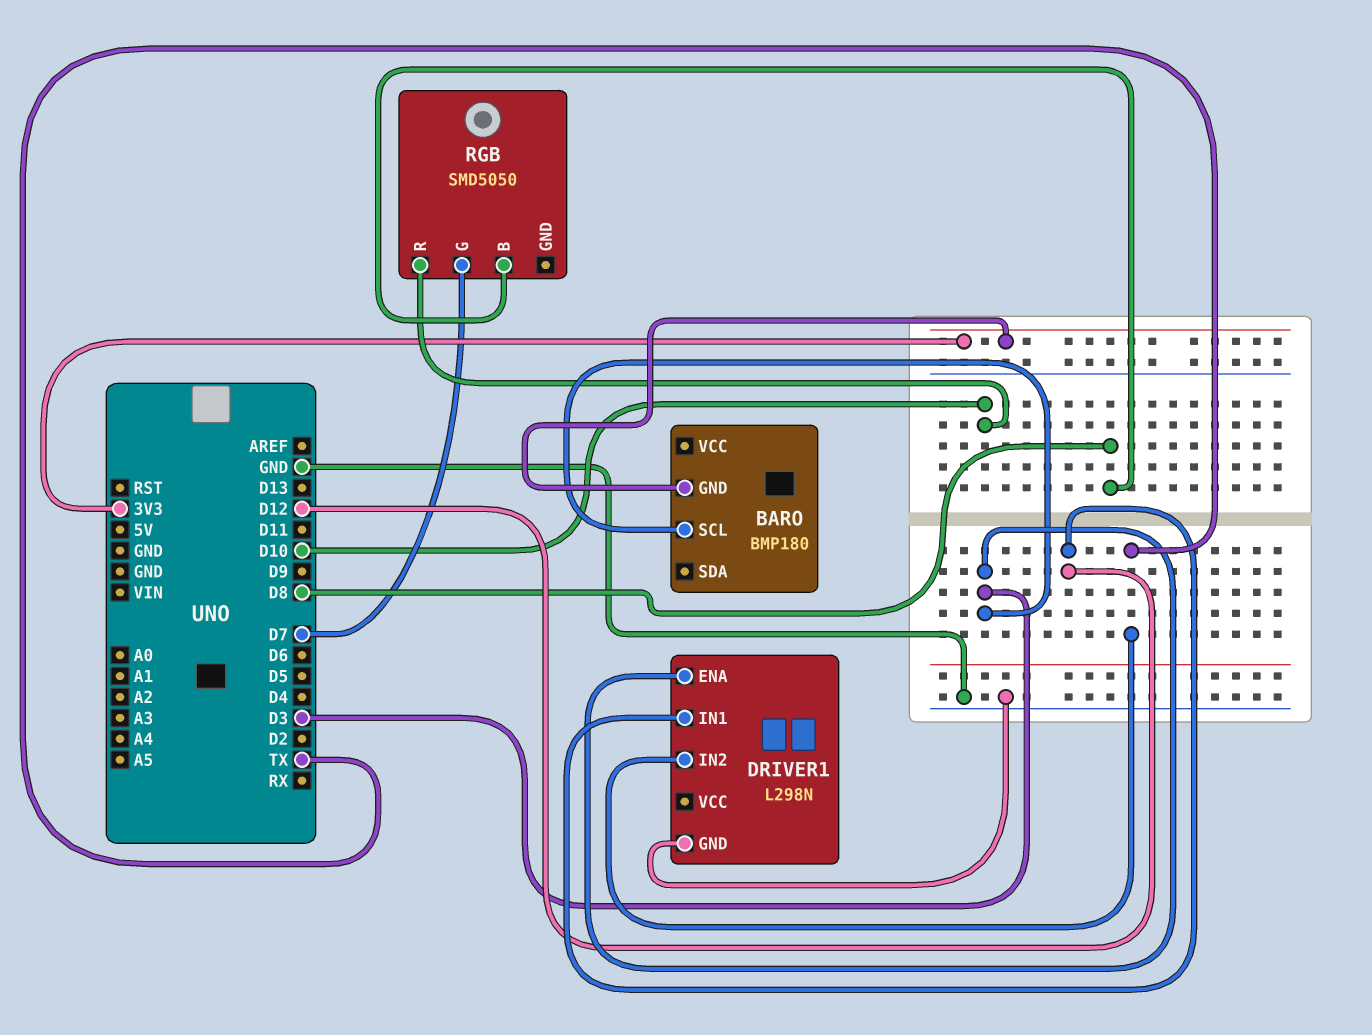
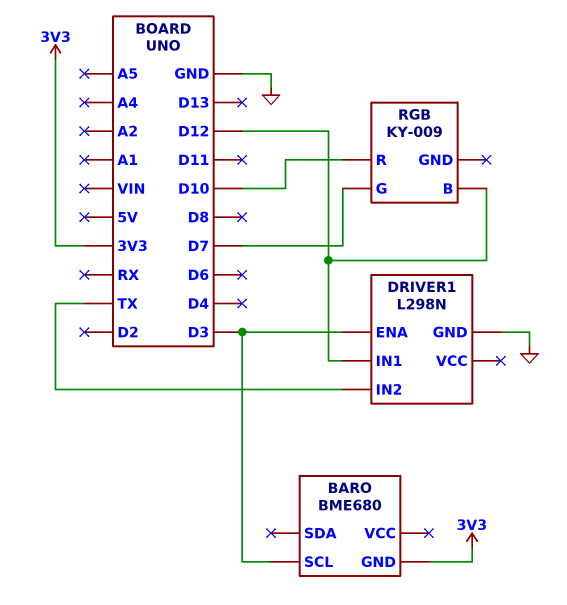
BARO: BMP180 -> BME680
RGB: SMD5050 -> KY-009
RGB pin B: D8 -> D12

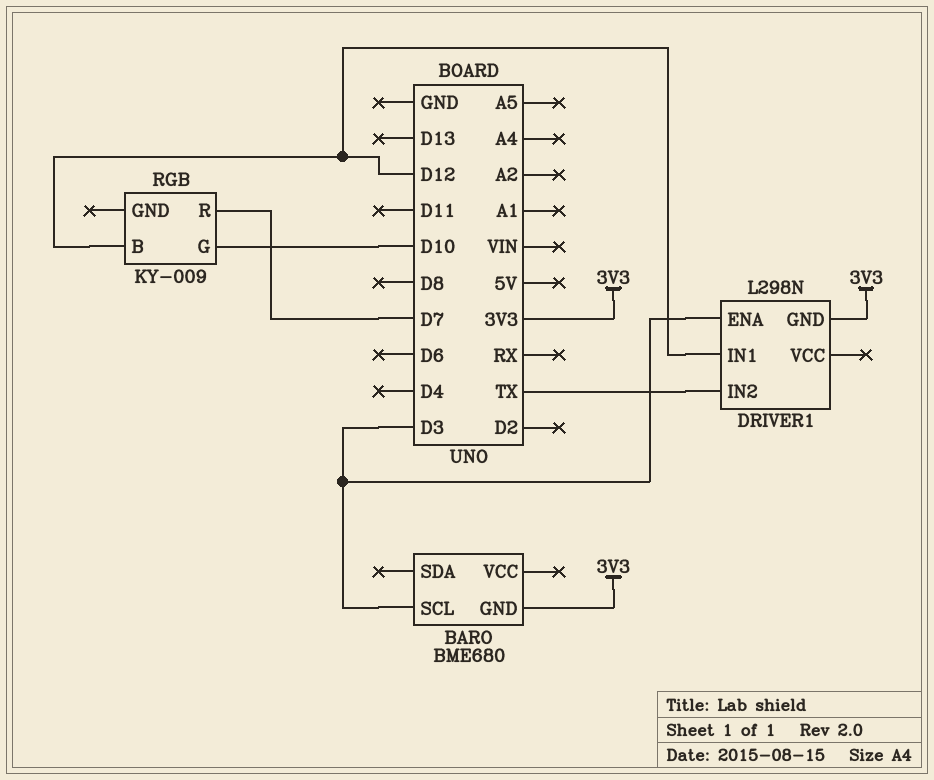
DRIVER1 pin GND: GND -> 3V3
RGB pin G: D7 -> D10
RGB pin R: D10 -> D7

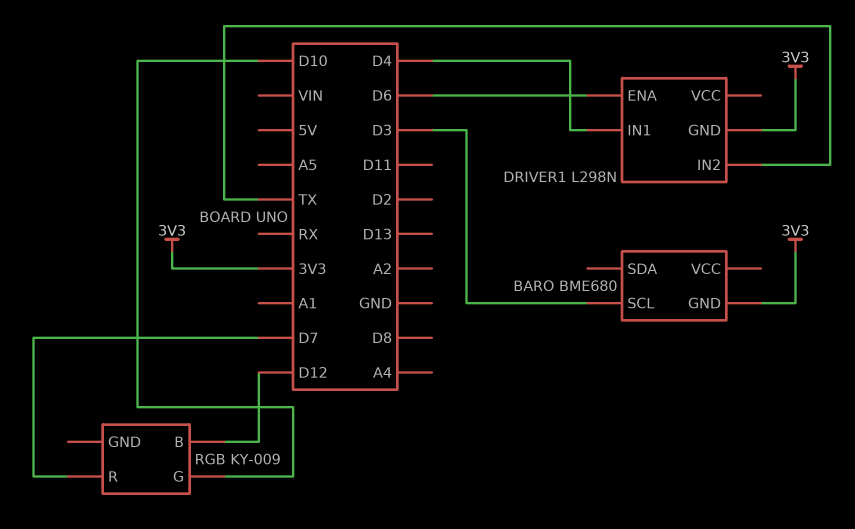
DRIVER1 pin ENA: D3 -> D6
DRIVER1 pin IN1: D12 -> D4

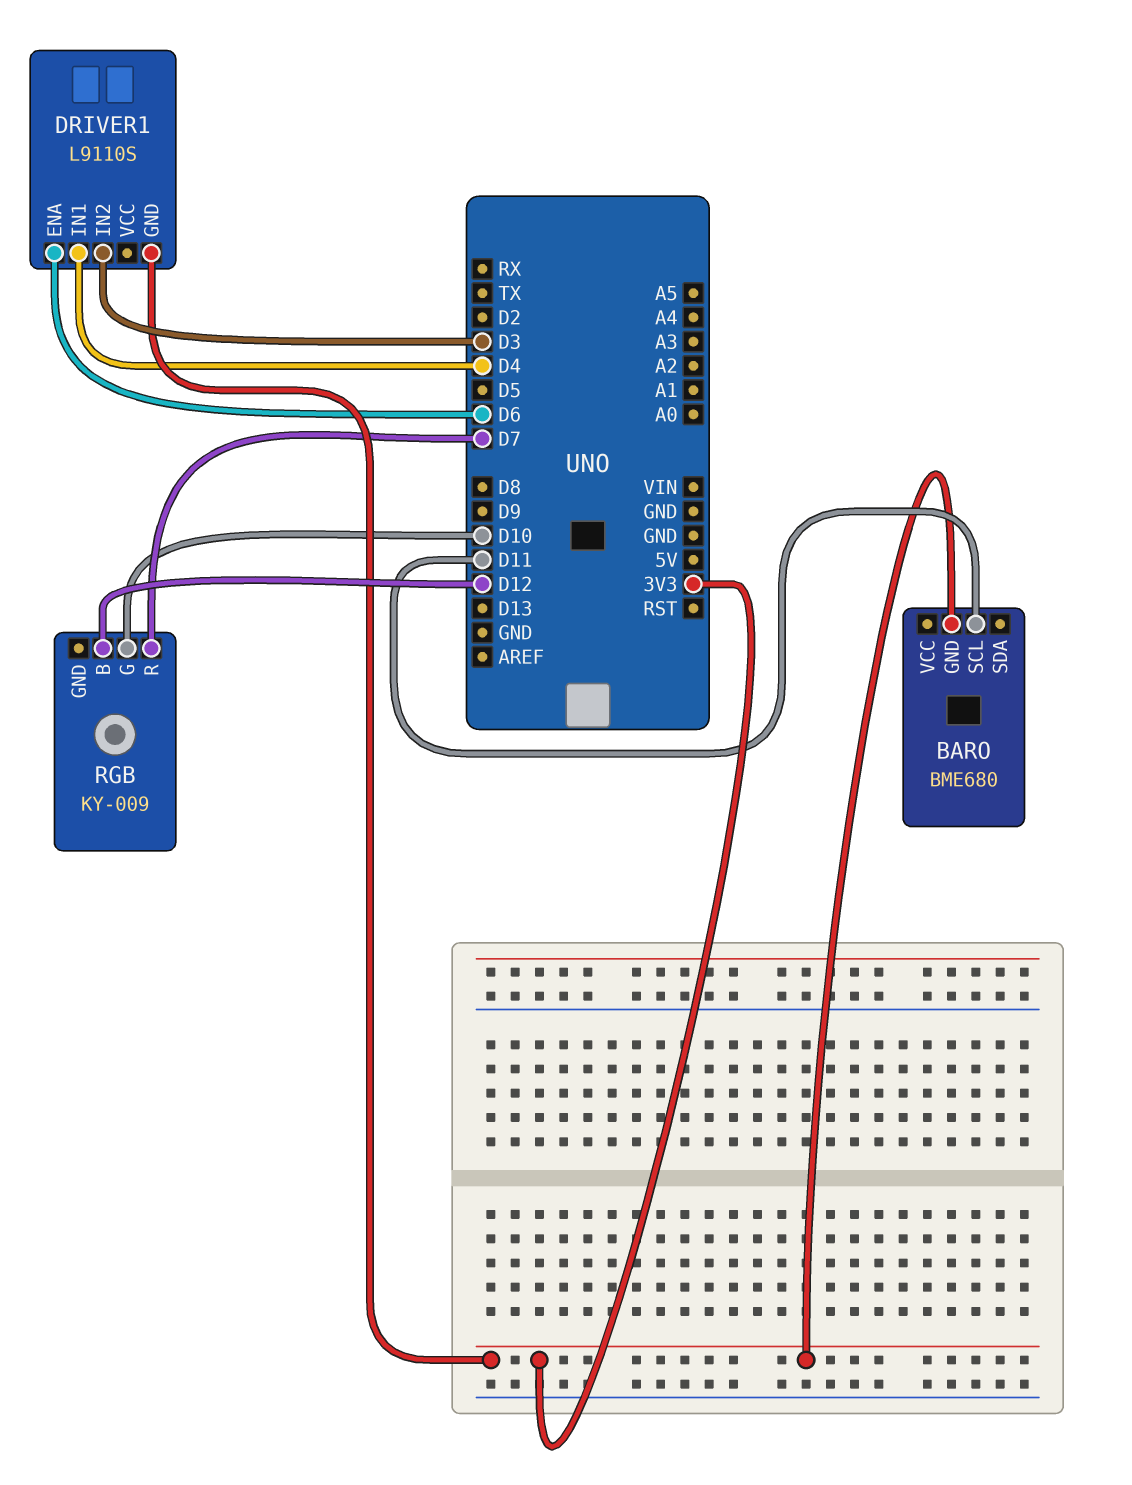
BARO pin SCL: D3 -> D11
DRIVER1: L298N -> L9110S
DRIVER1 pin IN2: TX -> D3

